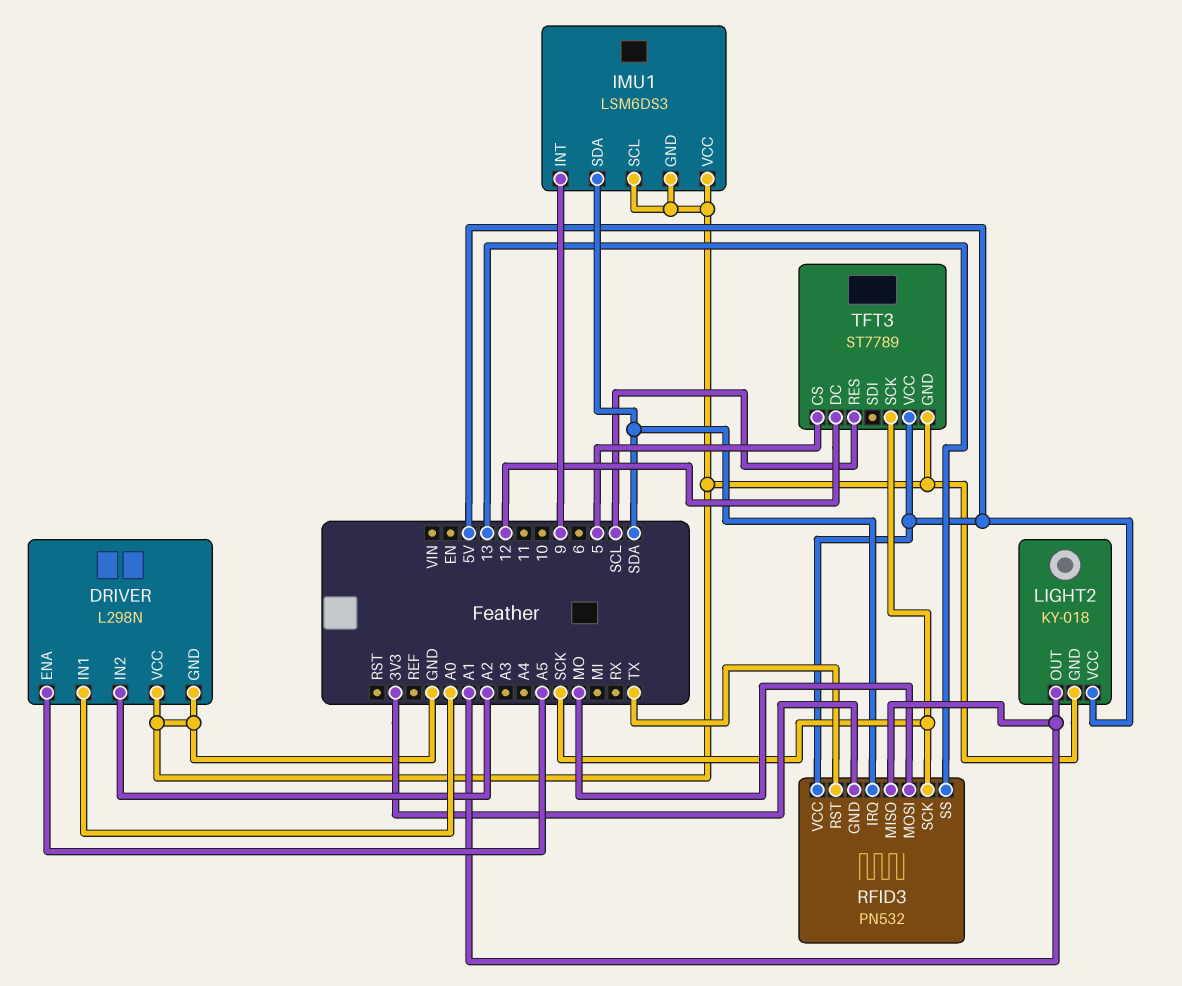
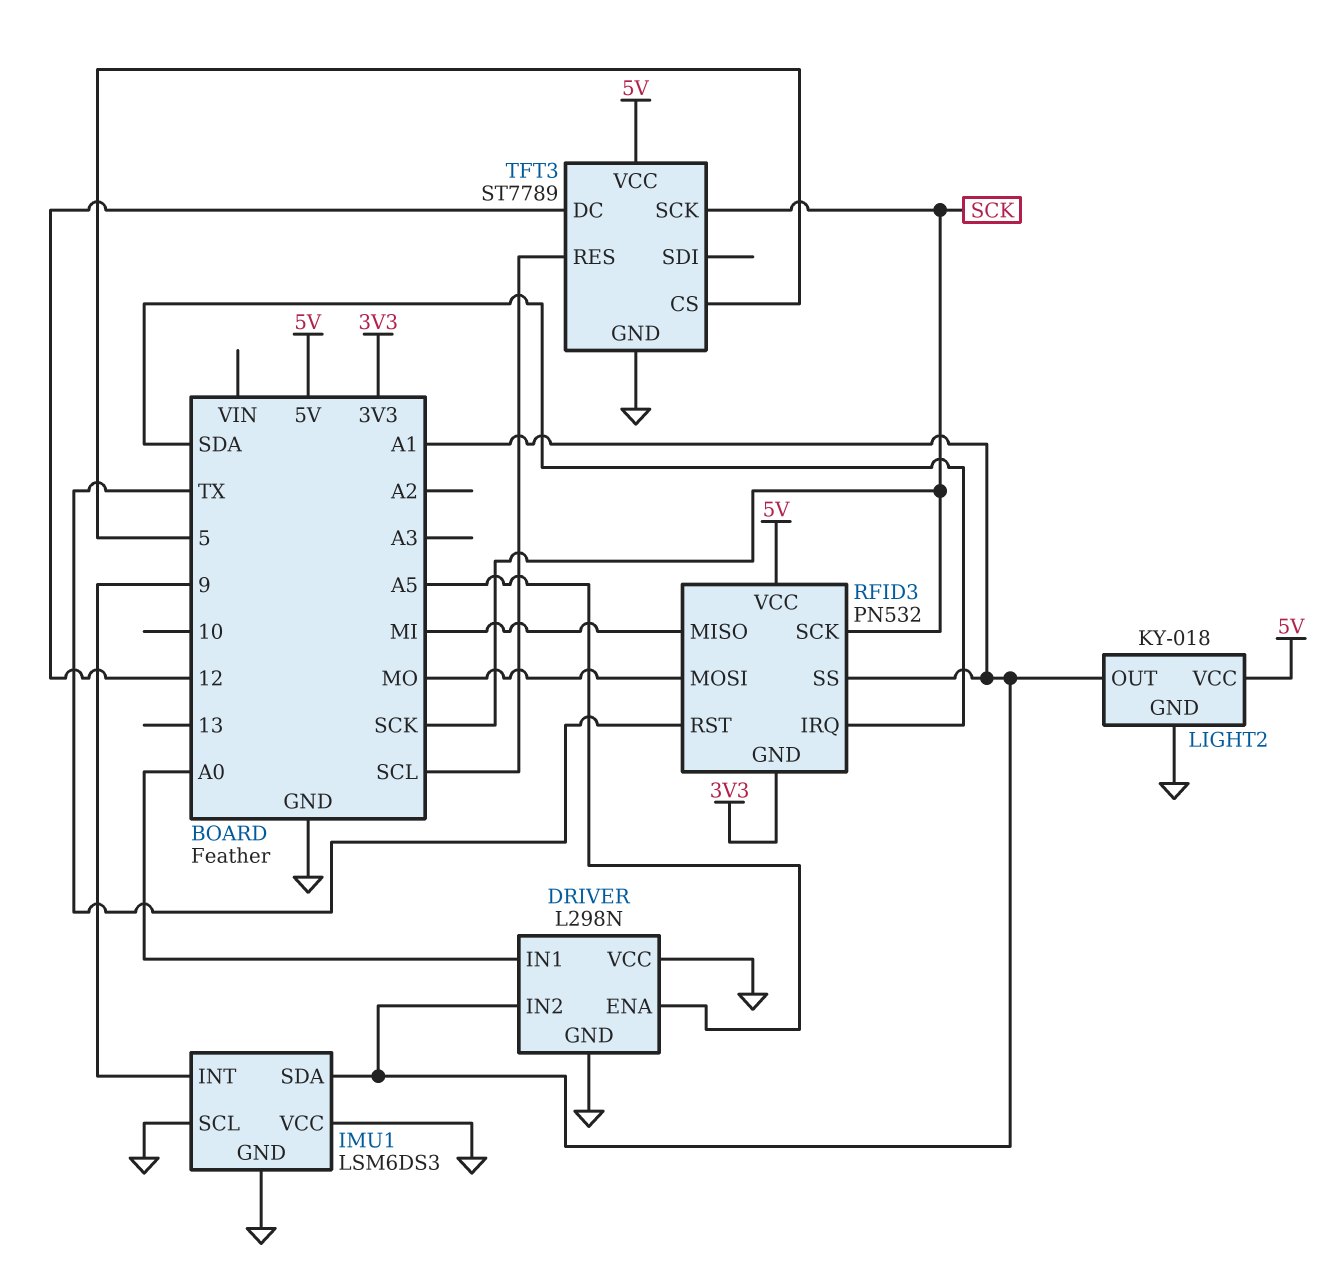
DRIVER pin IN2: A2 -> A1
IMU1 pin SDA: SDA -> A1
RFID3 pin MISO: A1 -> MI
RFID3 pin SS: 13 -> A1

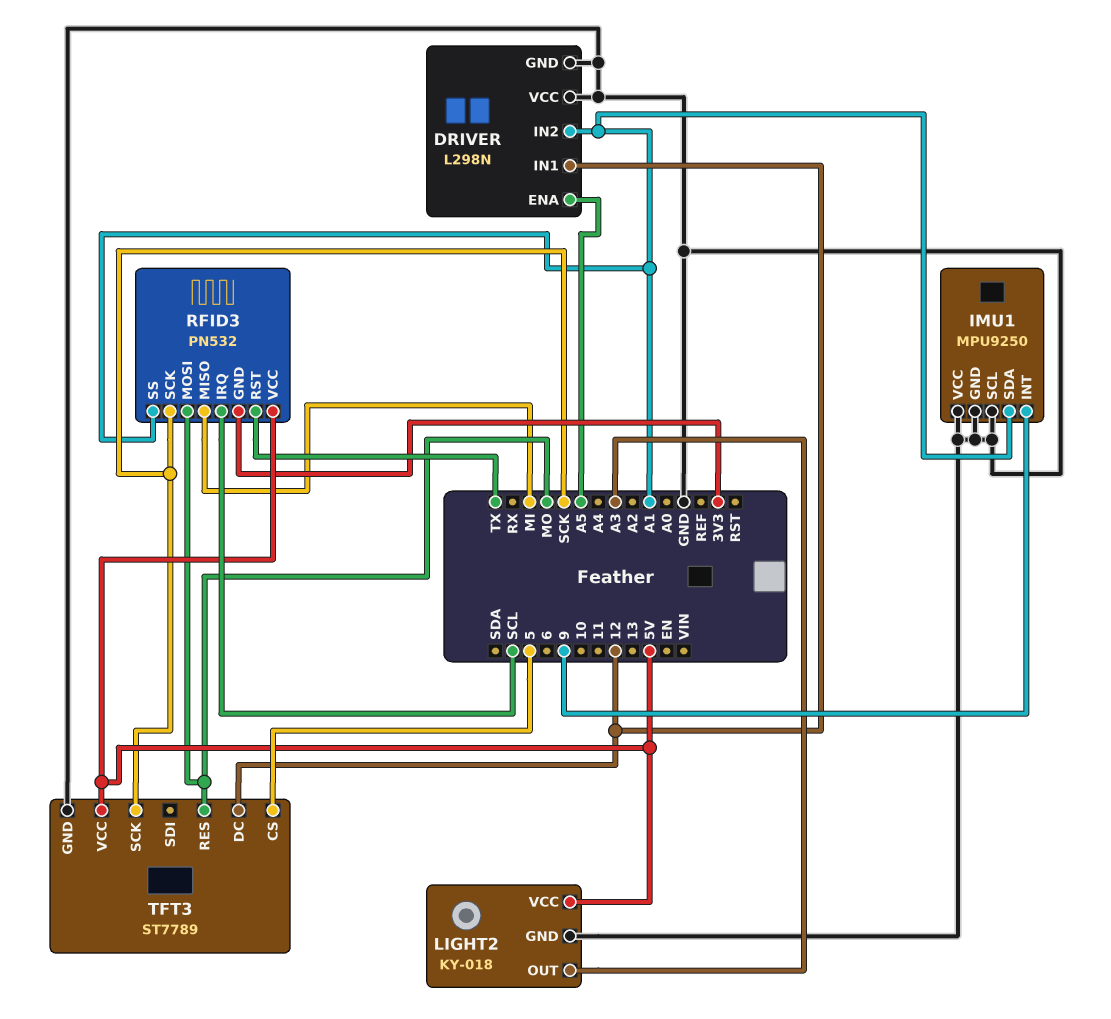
DRIVER pin IN1: A0 -> 12
IMU1: LSM6DS3 -> MPU9250
LIGHT2 pin OUT: A1 -> A3
RFID3 pin IRQ: SDA -> SCL
TFT3 pin RES: SCL -> MO

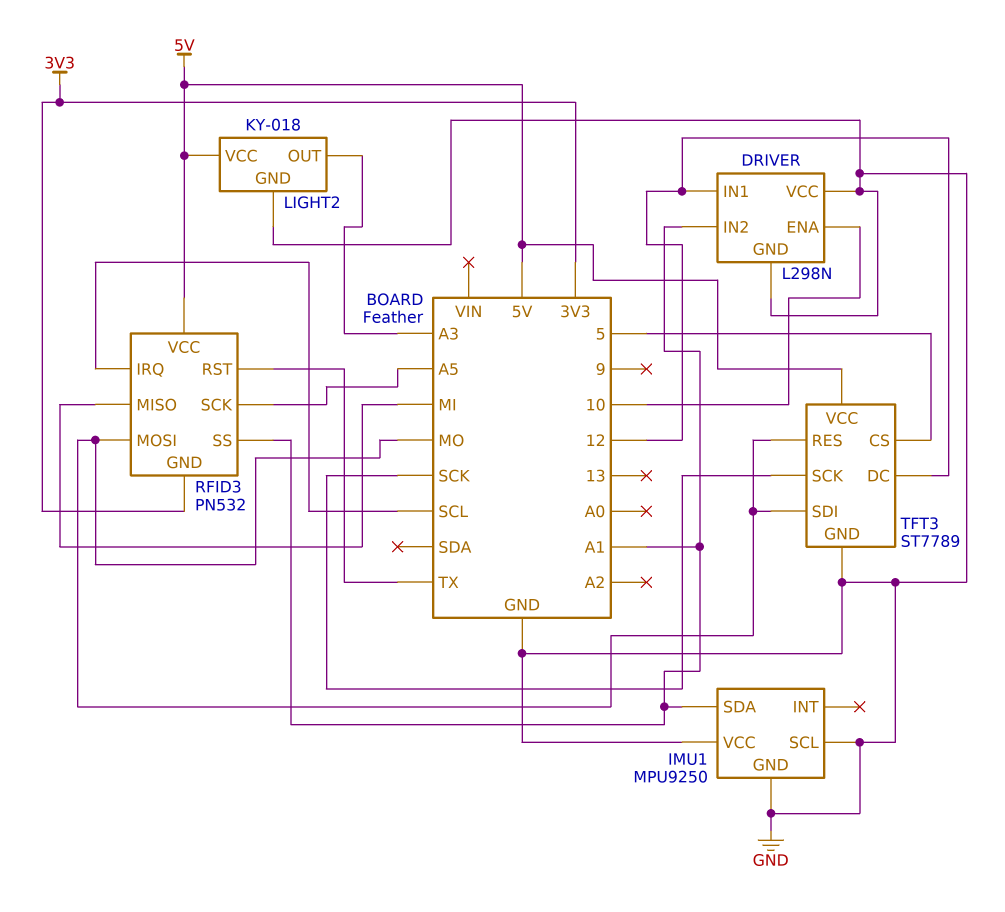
DRIVER pin ENA: A5 -> 10
IMU1 pin INT: 9 -> none
RFID3 pin SCK: SCK -> A5
TFT3 pin SDI: none -> MO

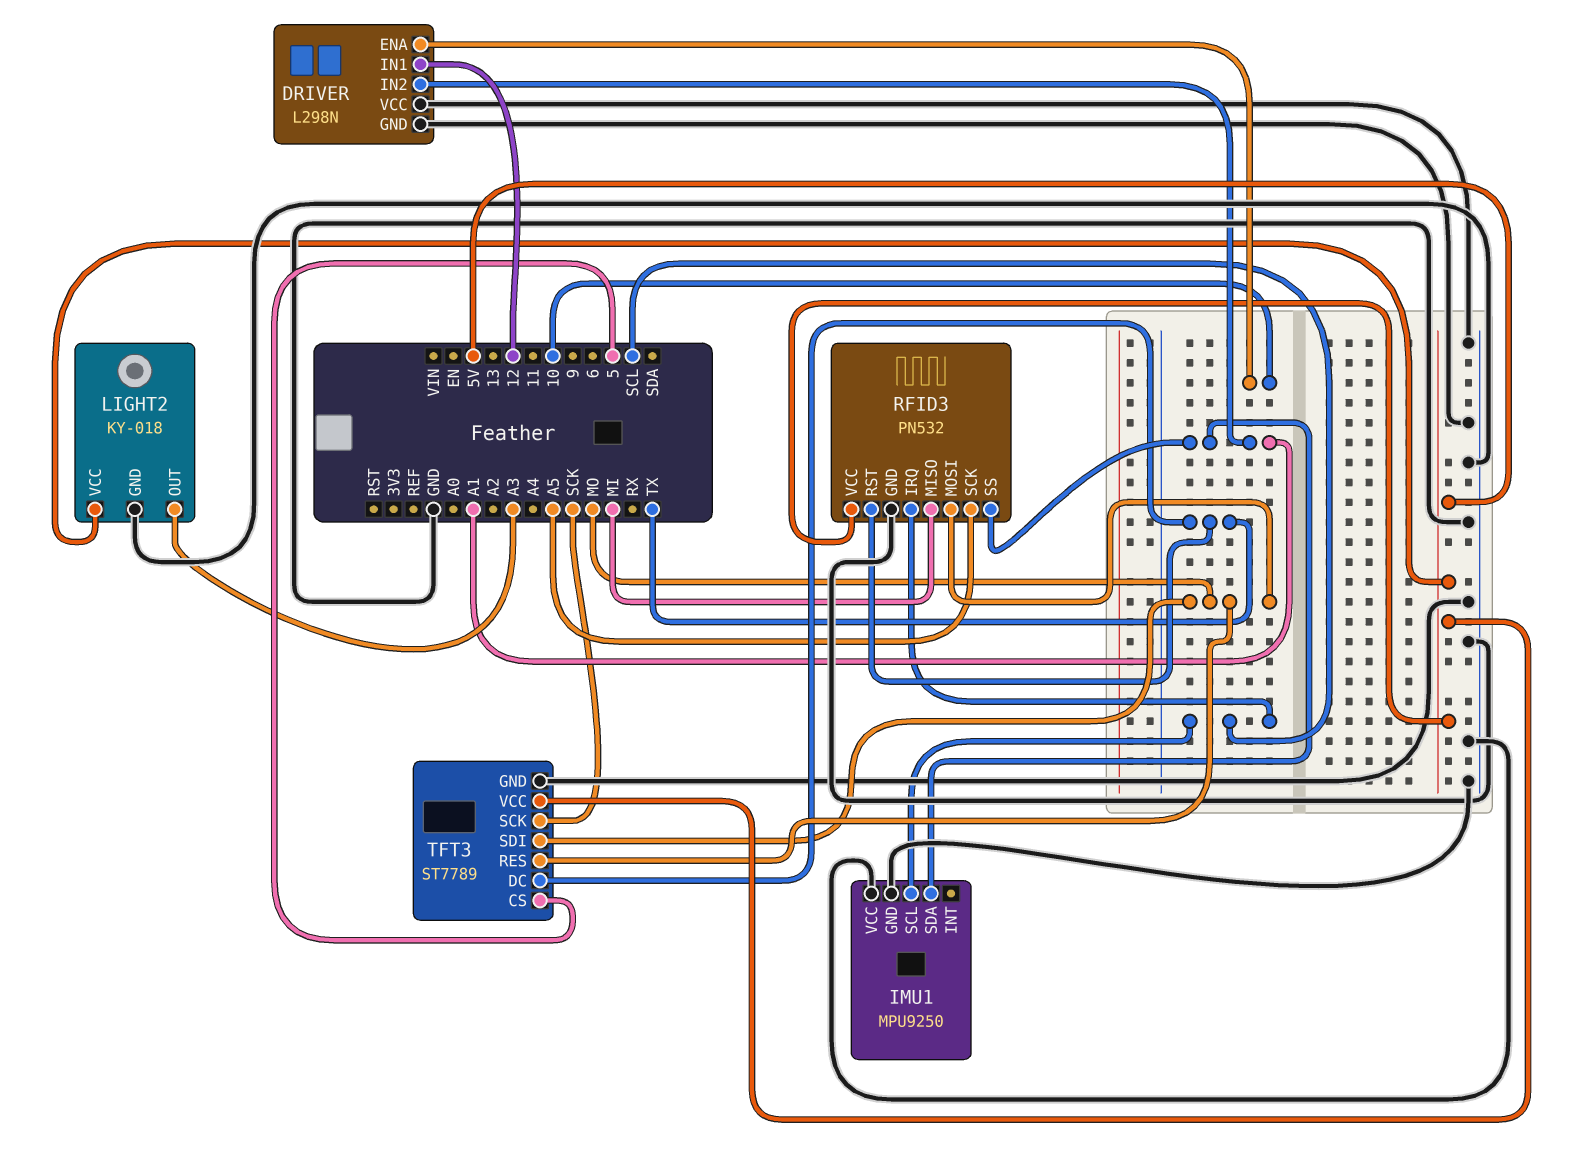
IMU1 pin SCL: GND -> SCL
RFID3 pin GND: 3V3 -> GND
TFT3 pin DC: 12 -> TX

